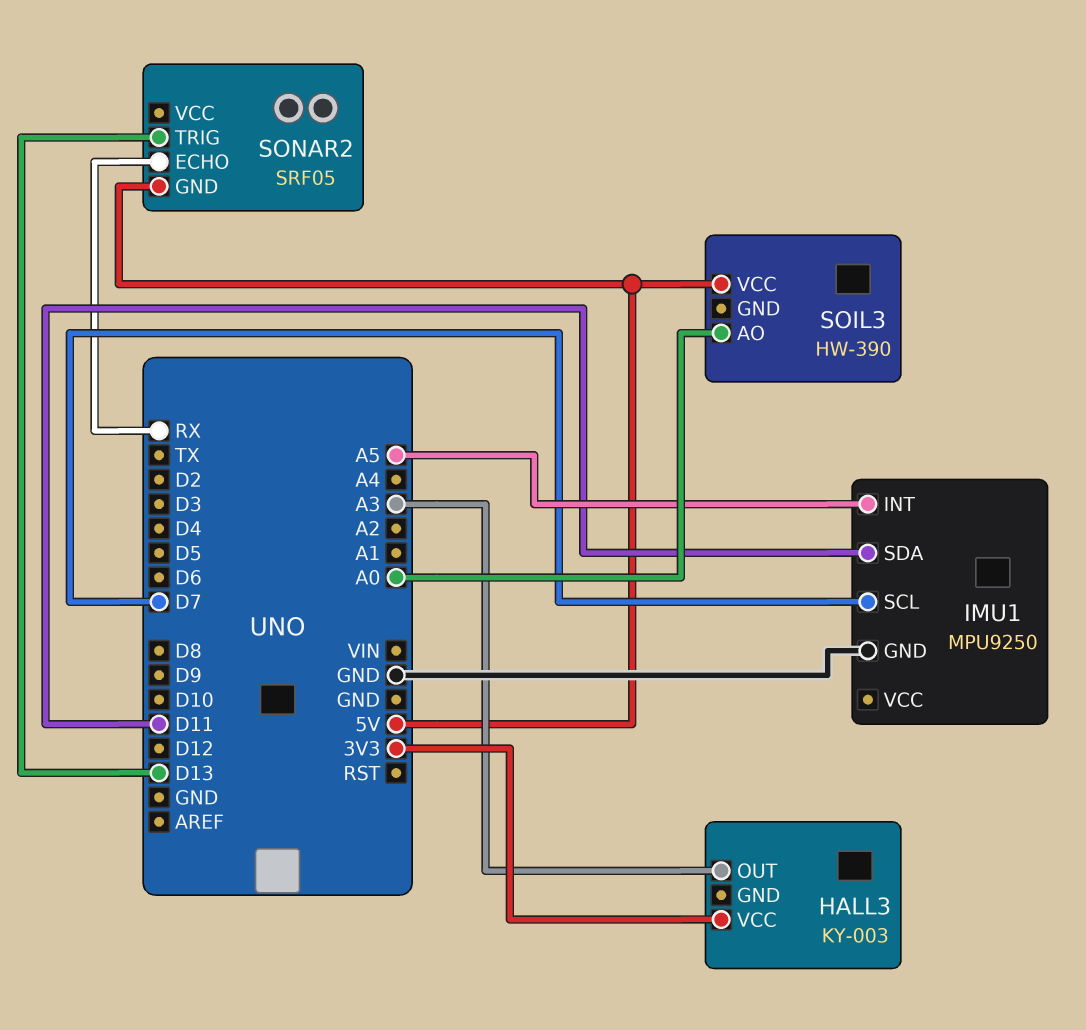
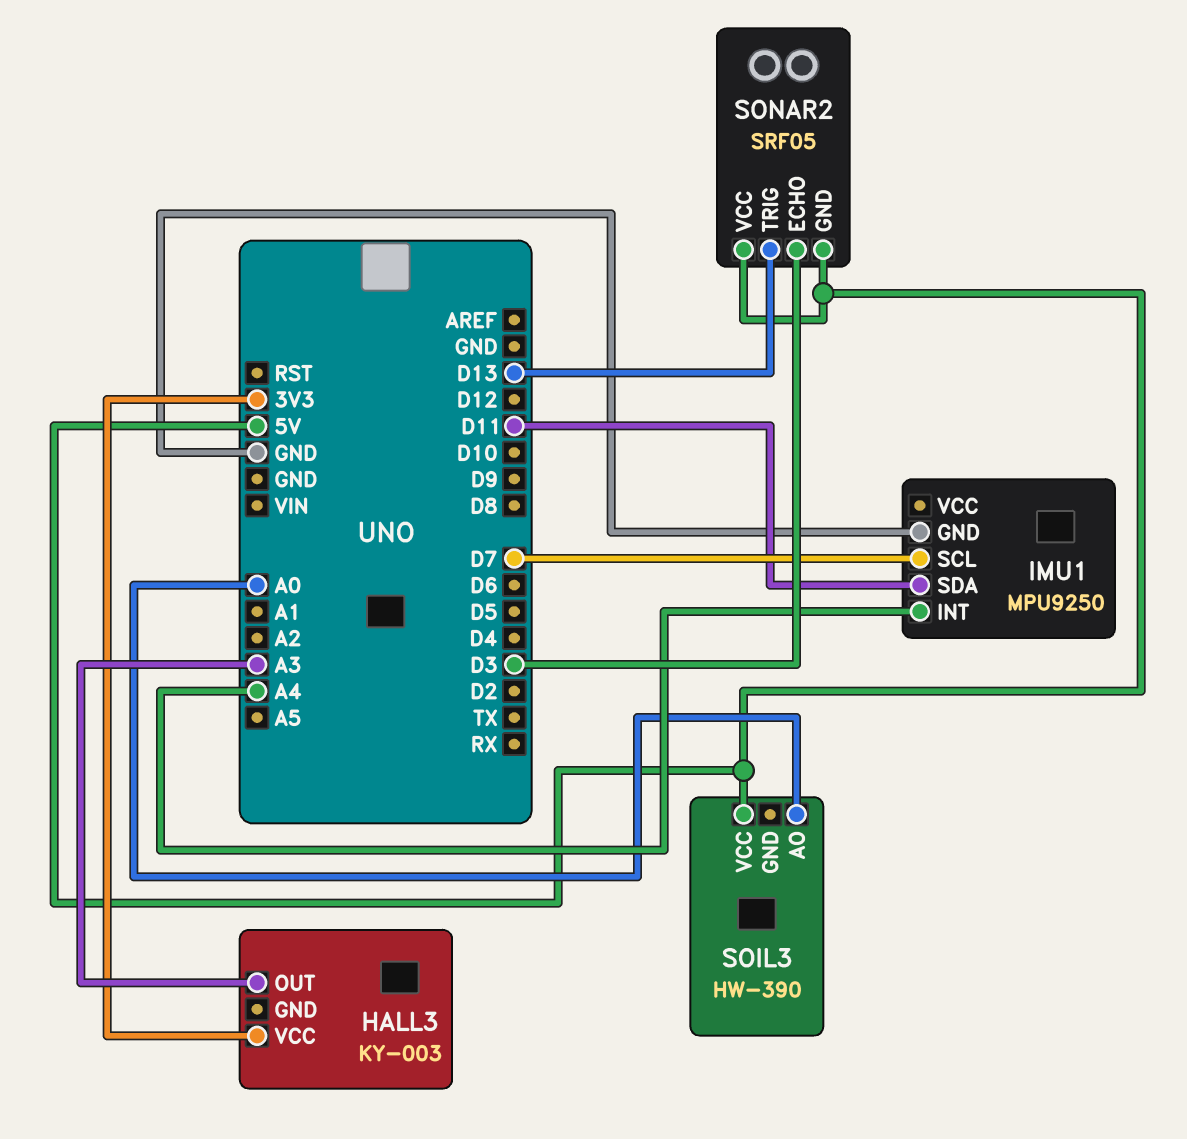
IMU1 pin INT: A5 -> A4
SONAR2 pin ECHO: RX -> D3
SONAR2 pin VCC: none -> 5V

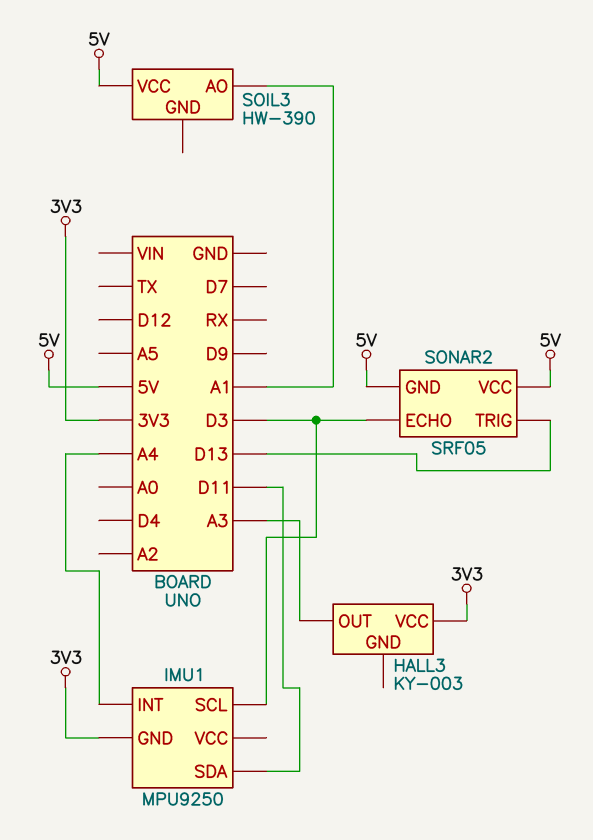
IMU1 pin GND: GND -> 3V3
IMU1 pin SCL: D7 -> D3
SOIL3 pin AO: A0 -> A1

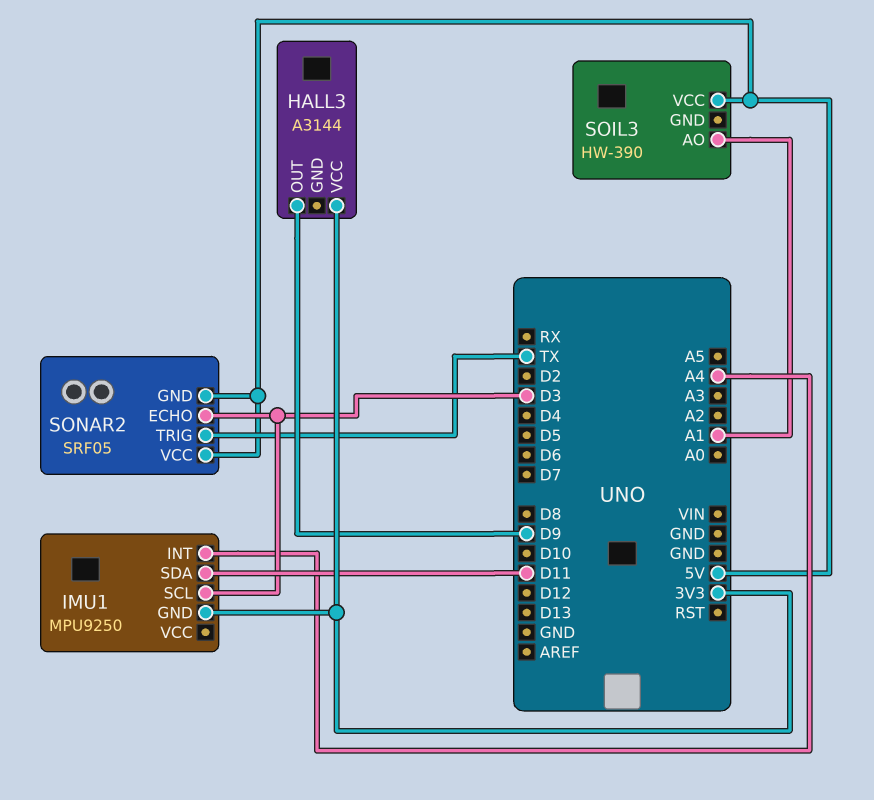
HALL3: KY-003 -> A3144
HALL3 pin OUT: A3 -> D9
SONAR2 pin TRIG: D13 -> TX

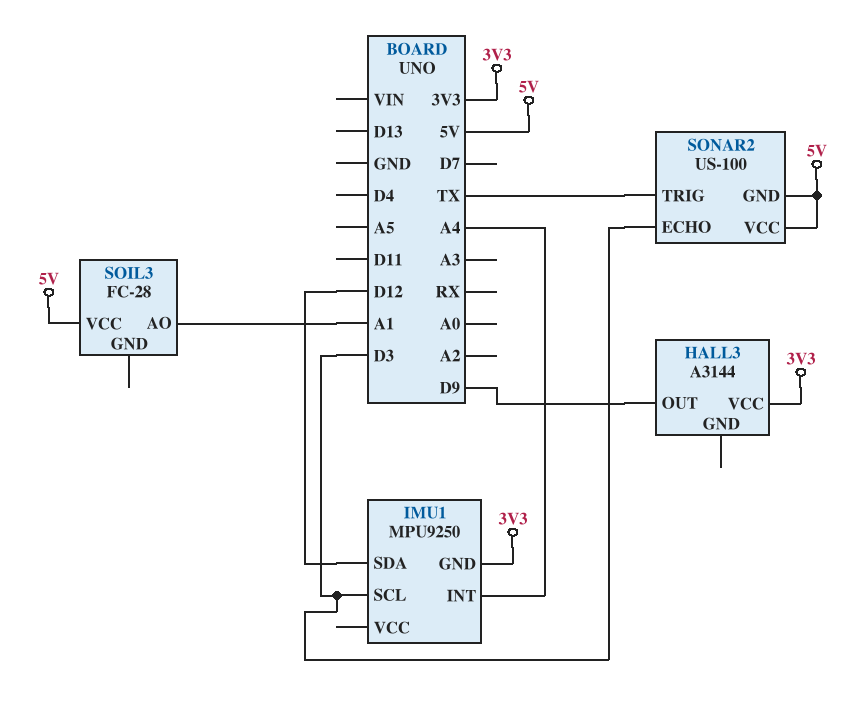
IMU1 pin SDA: D11 -> D12
SOIL3: HW-390 -> FC-28
SONAR2: SRF05 -> US-100

